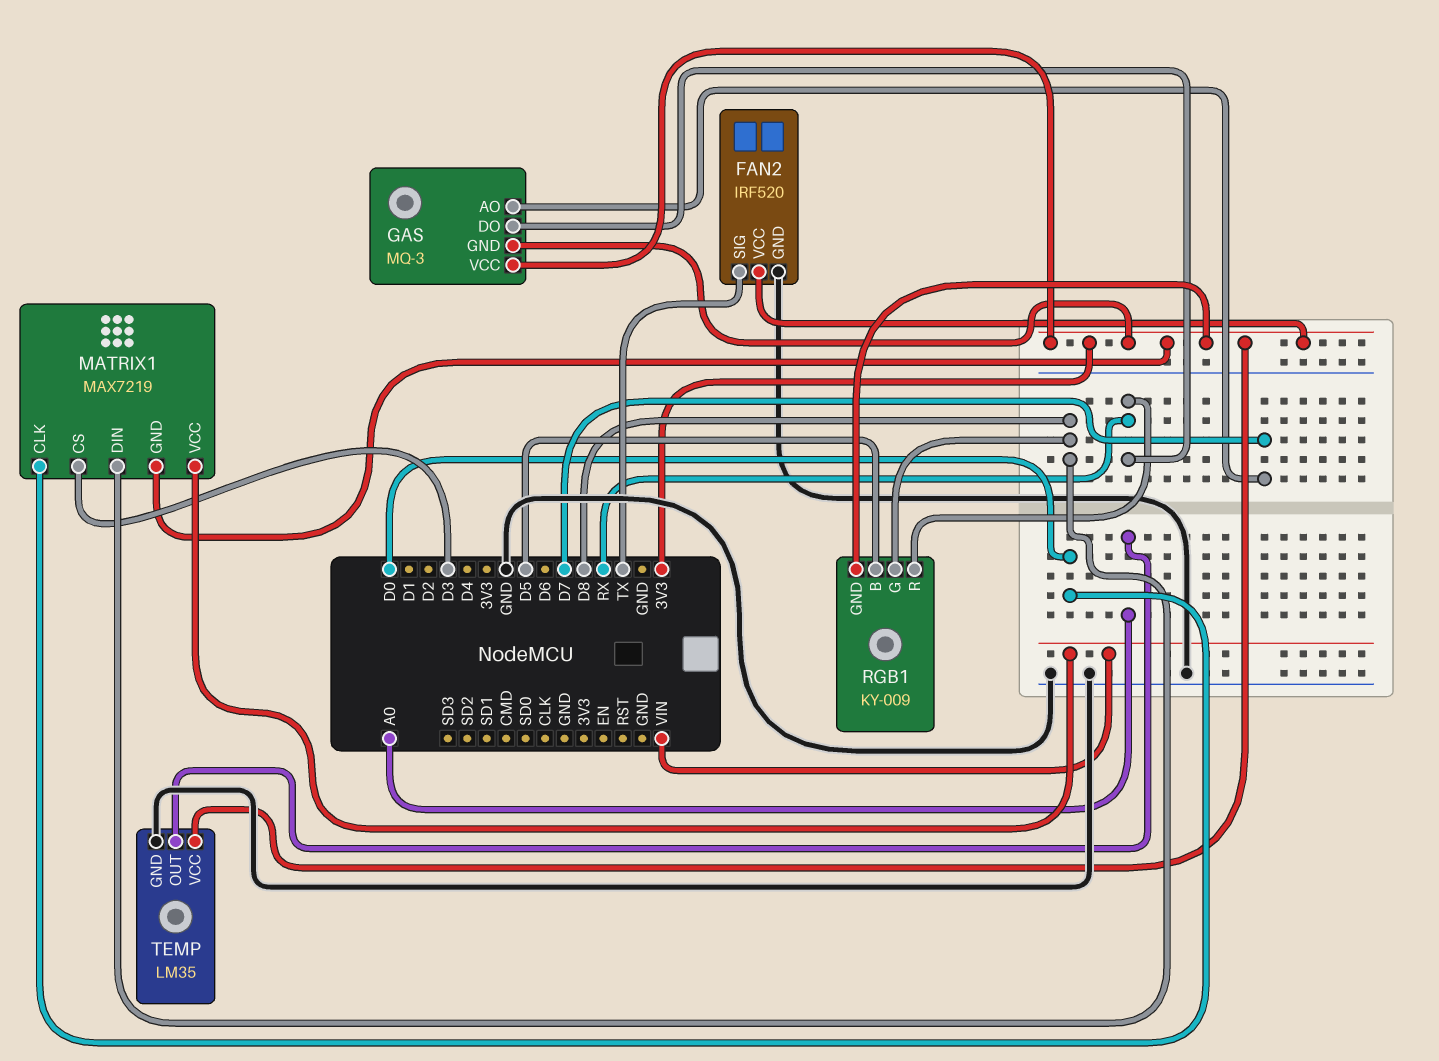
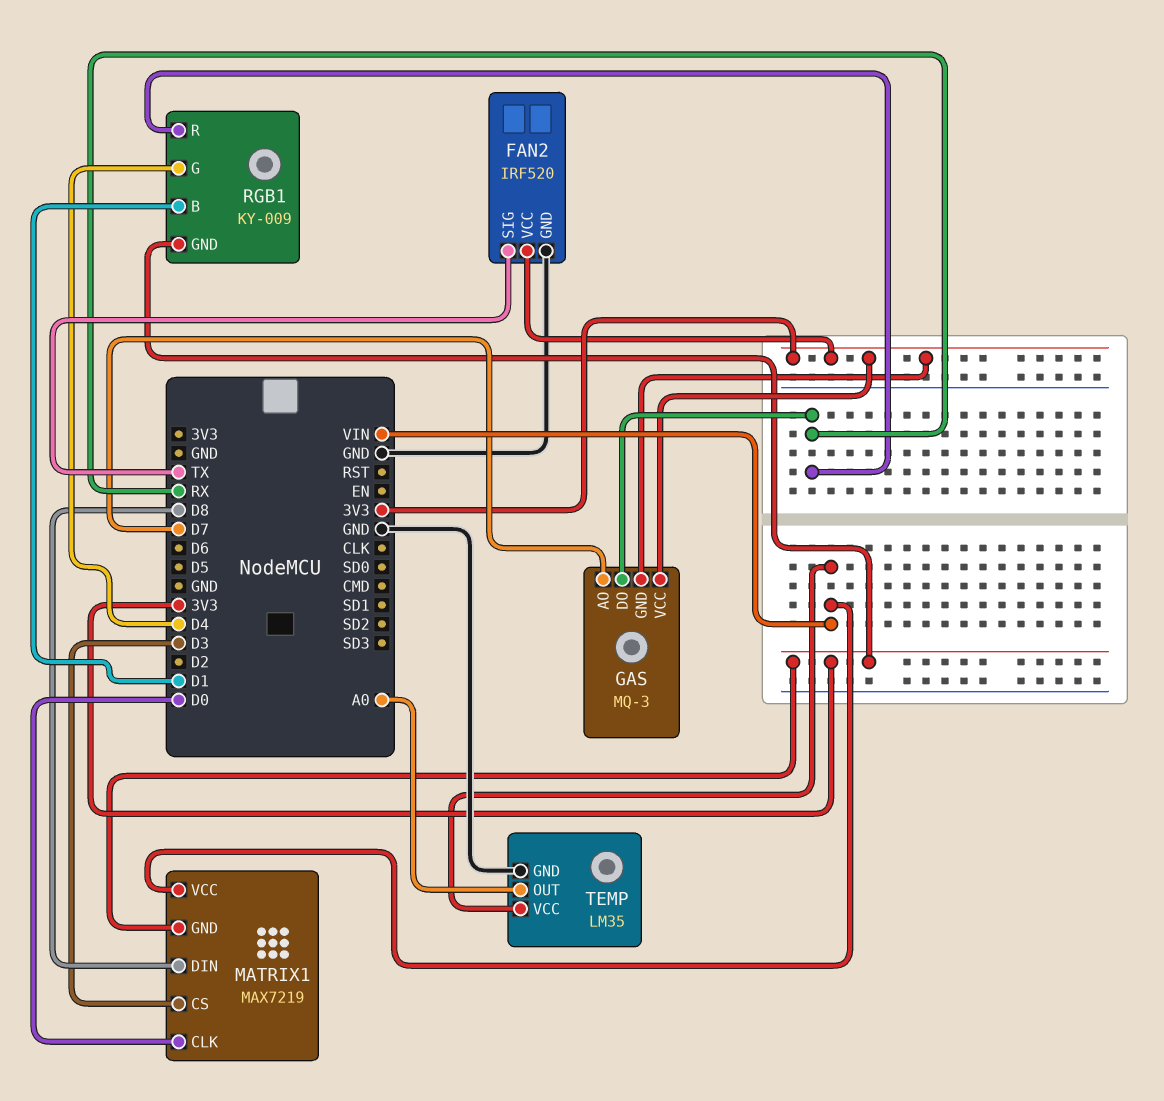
RGB1 pin B: D5 -> D1
RGB1 pin G: D8 -> D4
TEMP pin VCC: 3V3 -> VIN

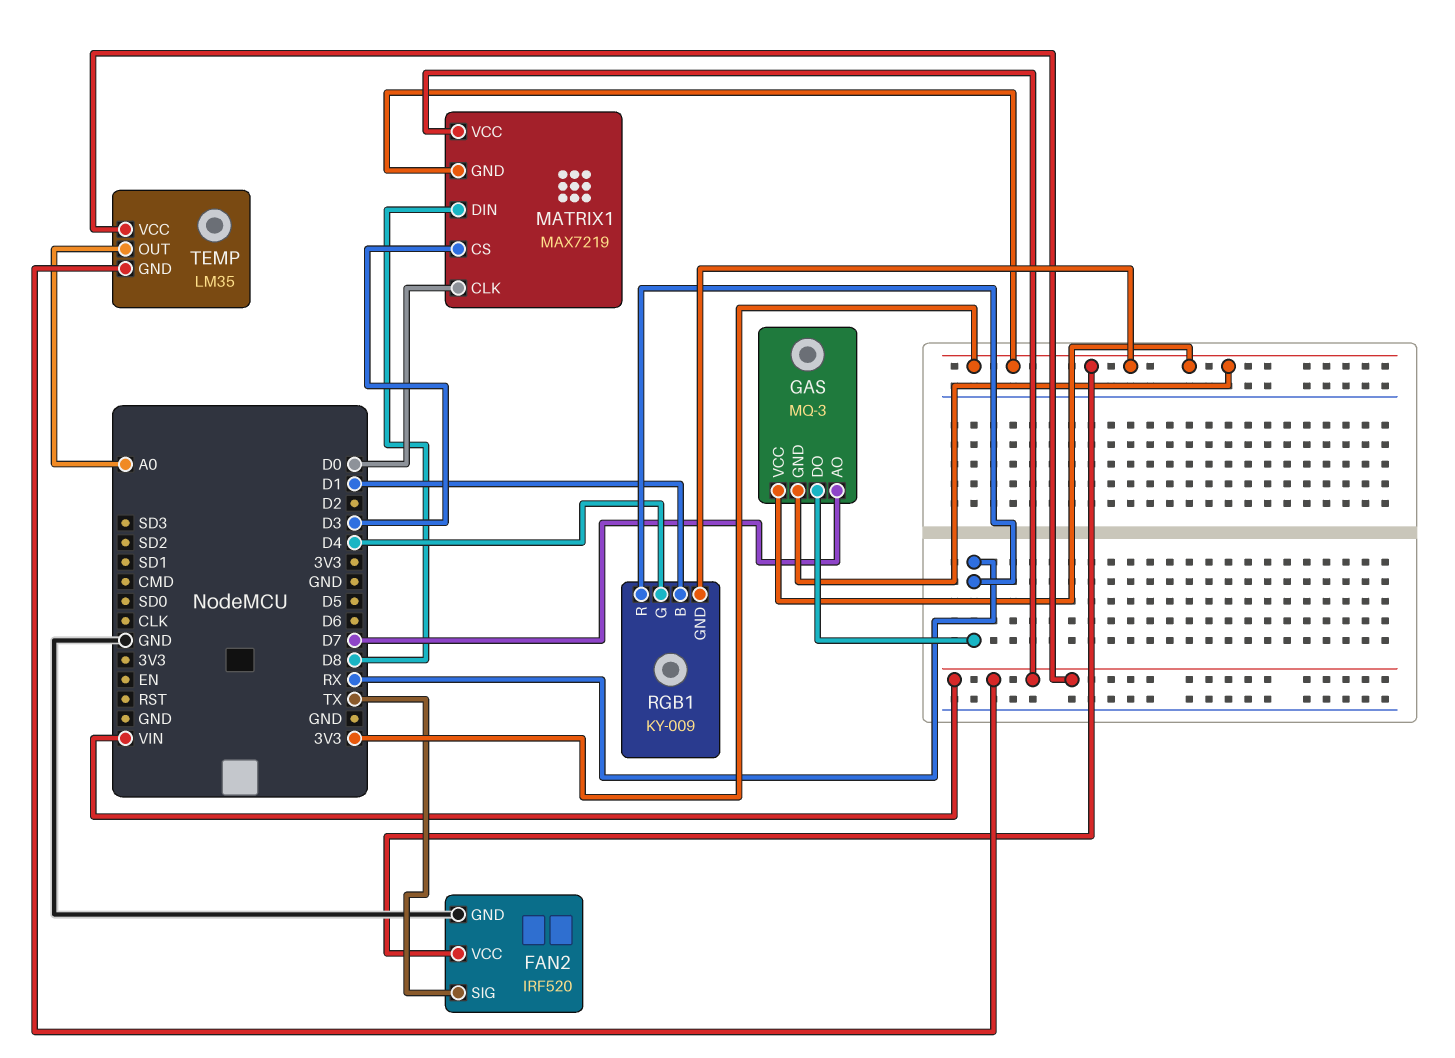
TEMP pin GND: GND -> VIN

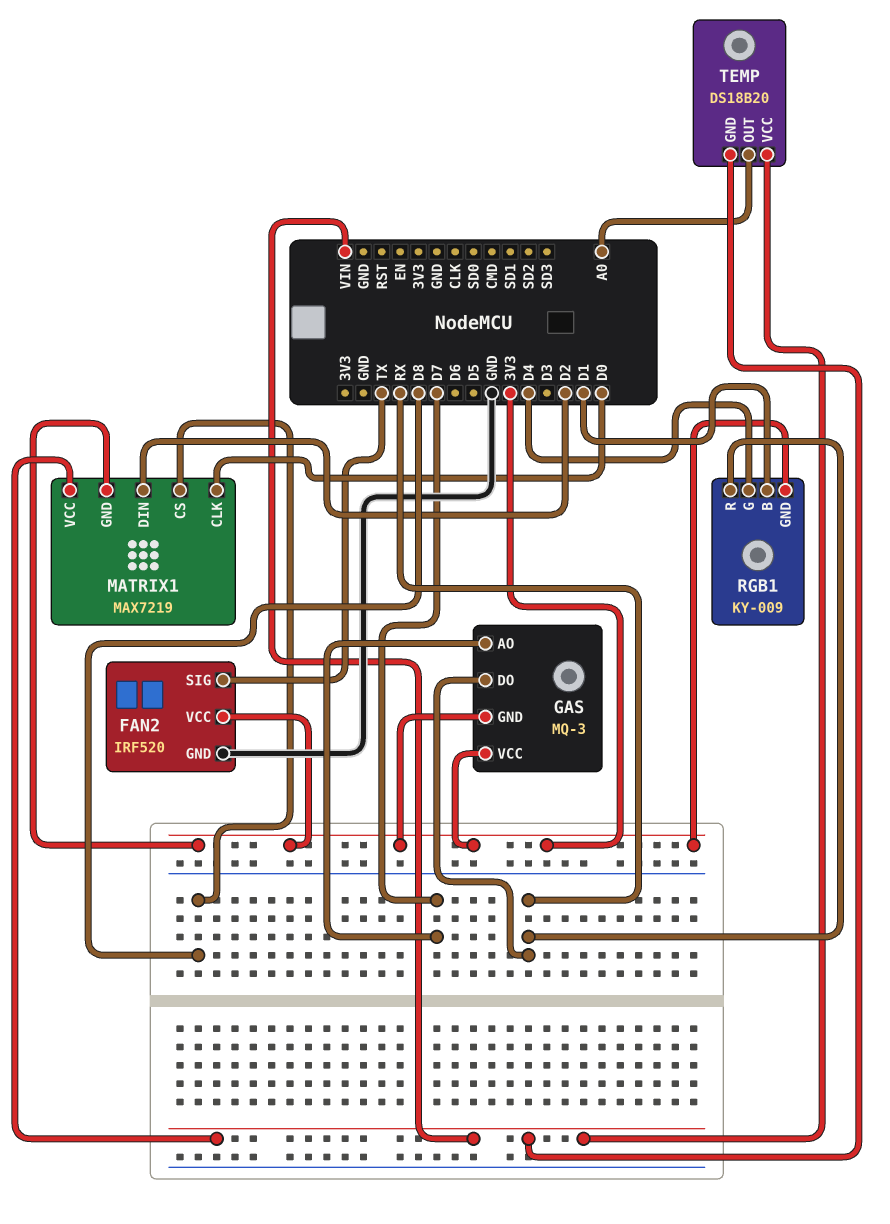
MATRIX1 pin CS: D3 -> D8
MATRIX1 pin DIN: D8 -> D2
TEMP: LM35 -> DS18B20

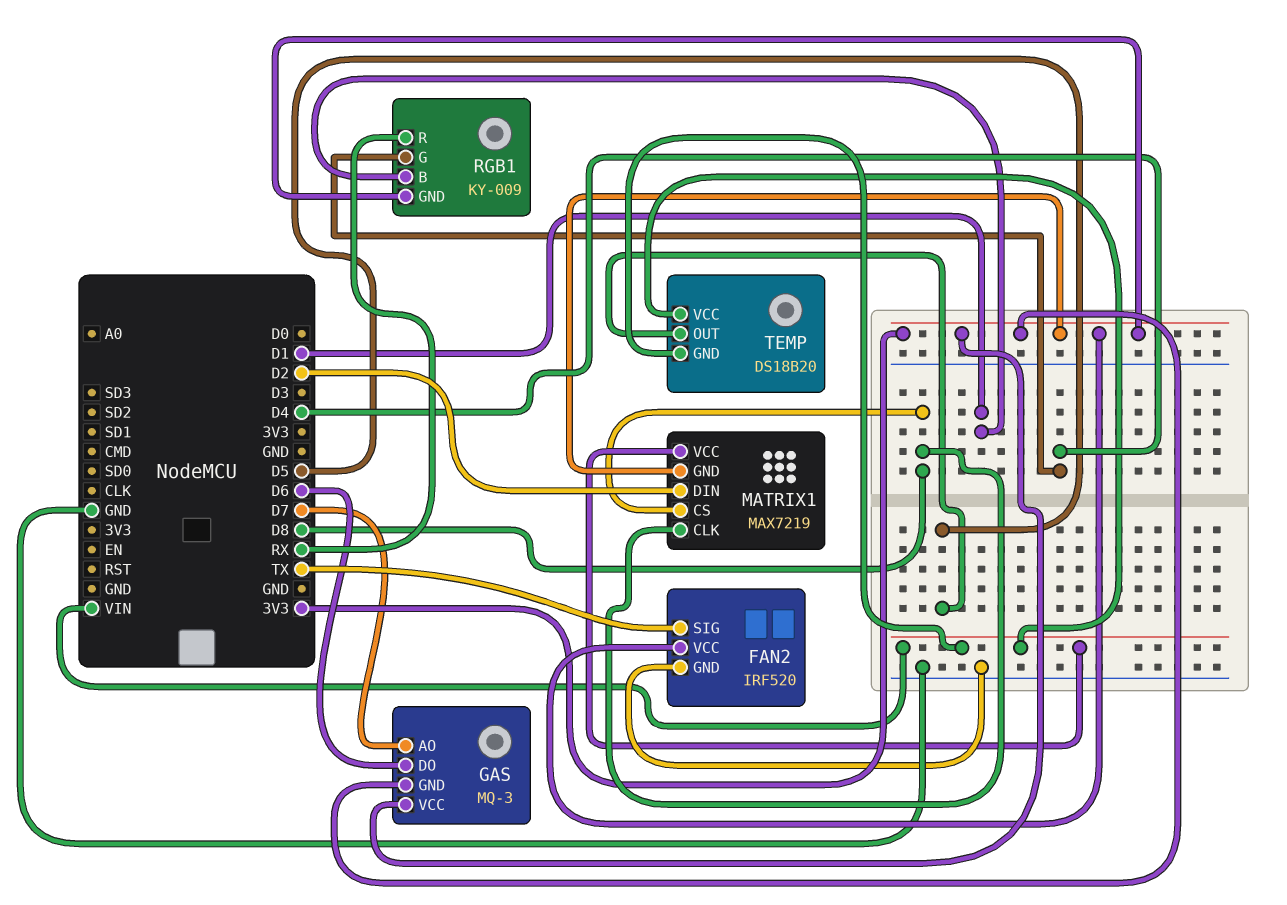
GAS pin DO: RX -> D6
MATRIX1 pin CLK: D0 -> D8
TEMP pin OUT: A0 -> D5

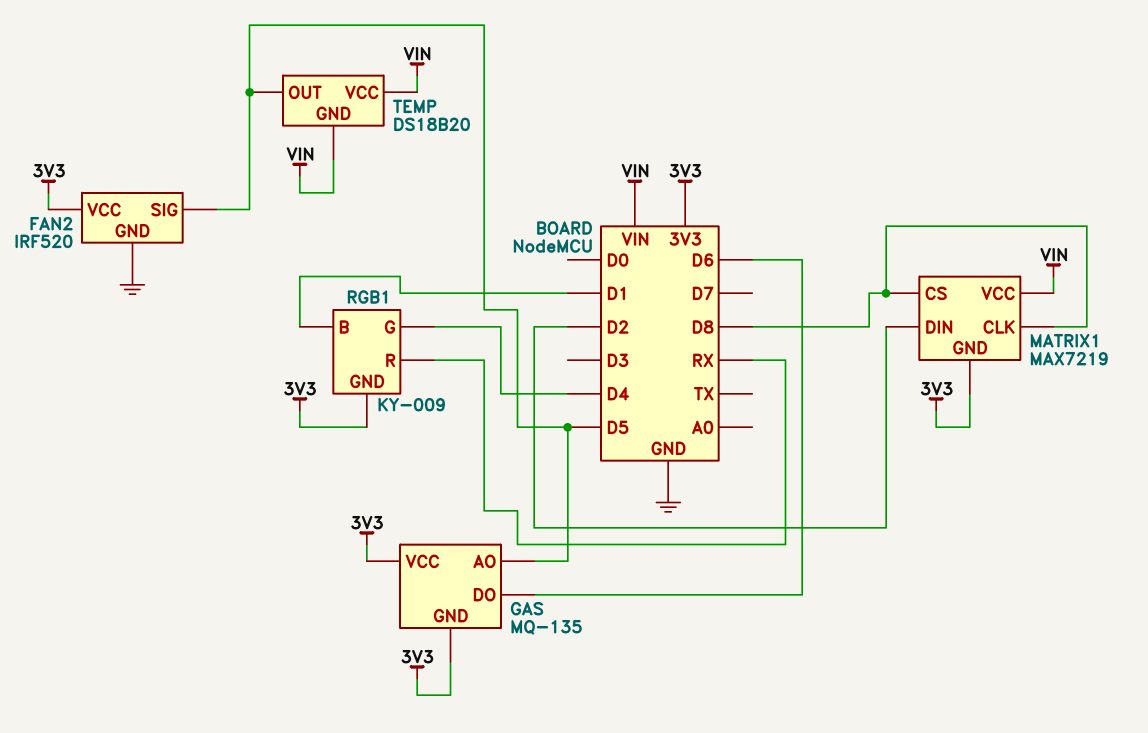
FAN2 pin SIG: TX -> D5
GAS: MQ-3 -> MQ-135
GAS pin AO: D7 -> D5

